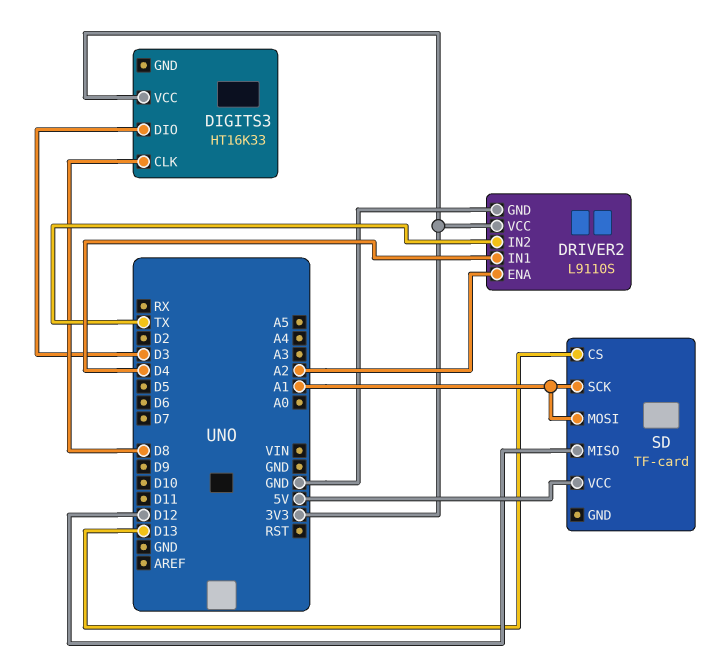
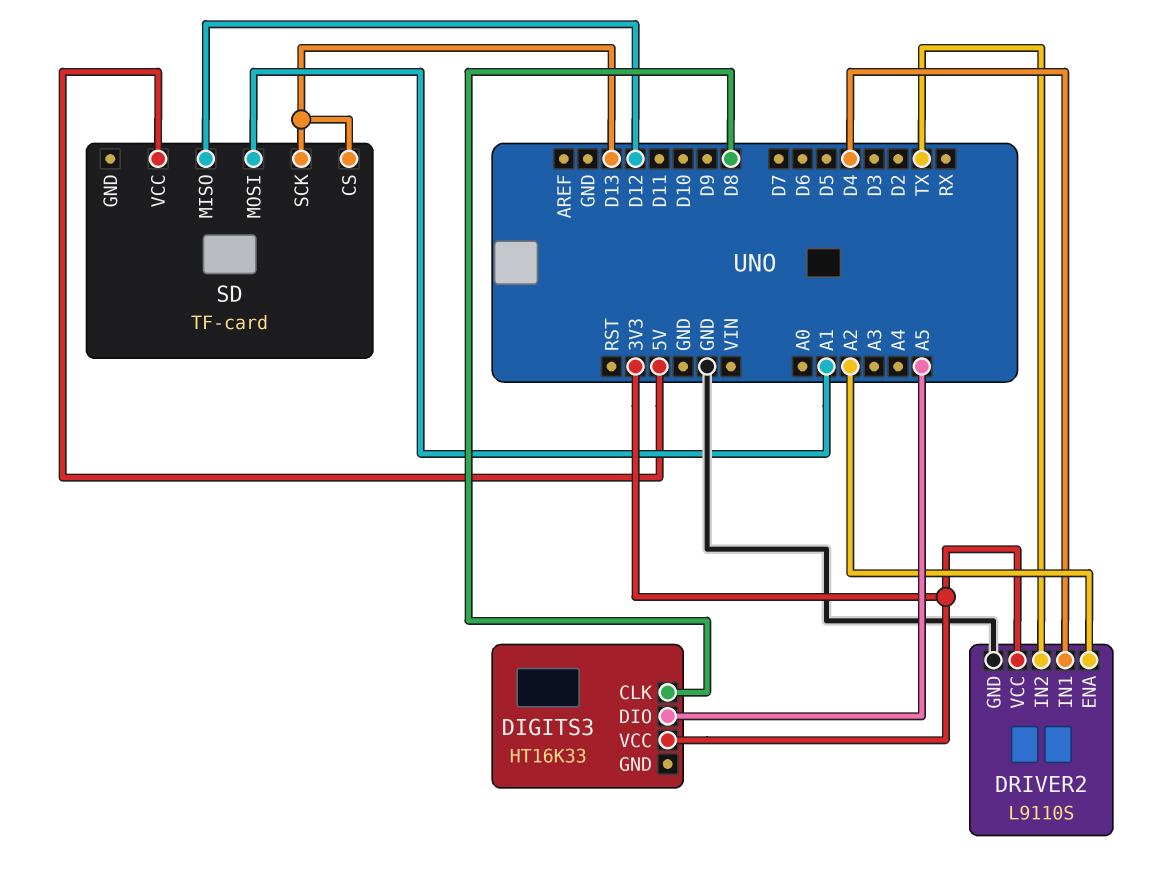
DIGITS3 pin DIO: D3 -> A5
SD pin SCK: A1 -> D13

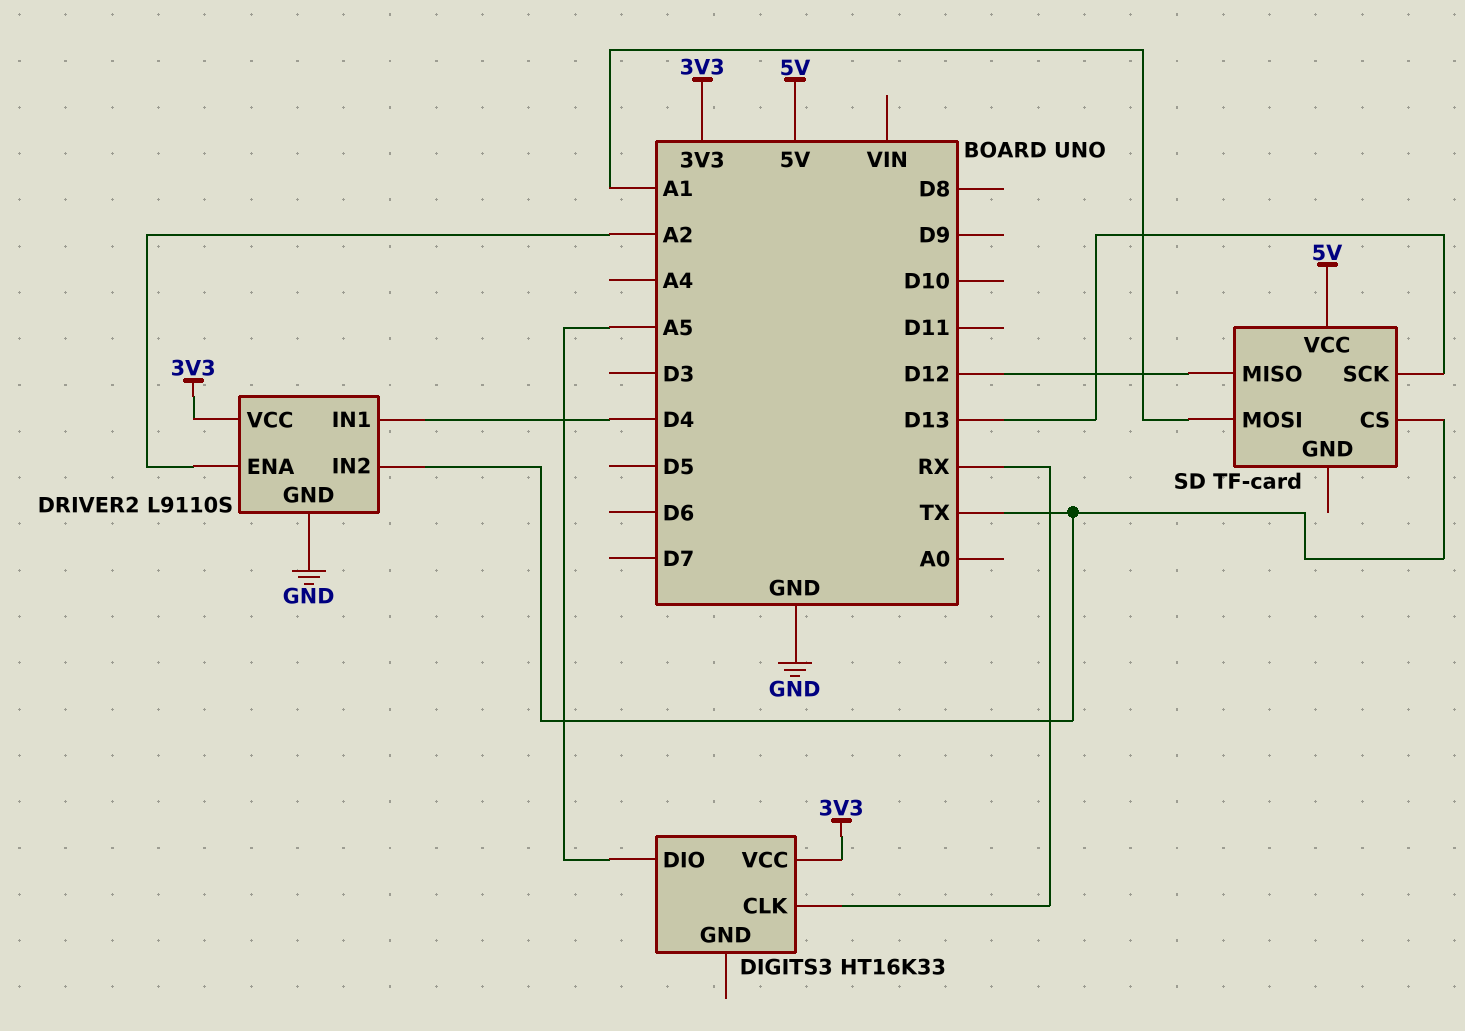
DIGITS3 pin CLK: D8 -> RX
SD pin CS: D13 -> TX

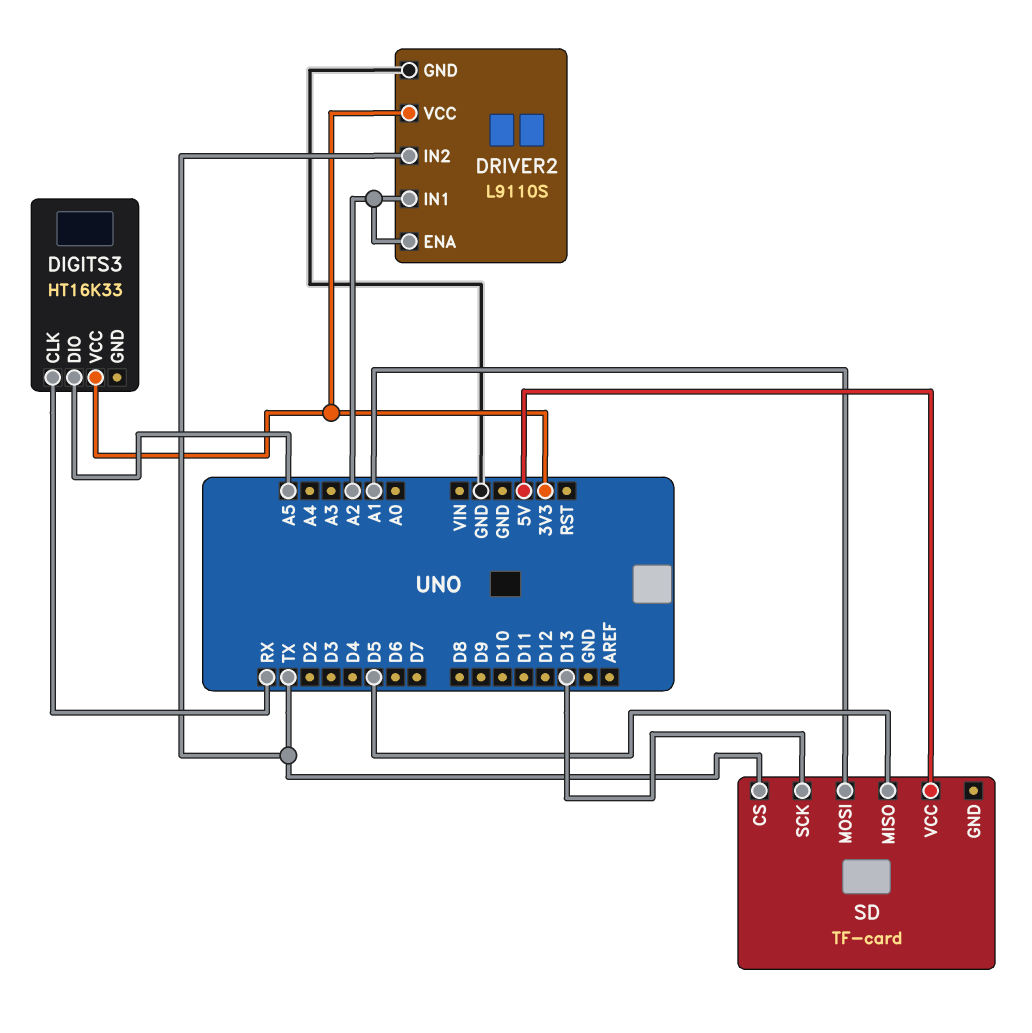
DRIVER2 pin IN1: D4 -> A2
SD pin MISO: D12 -> D5

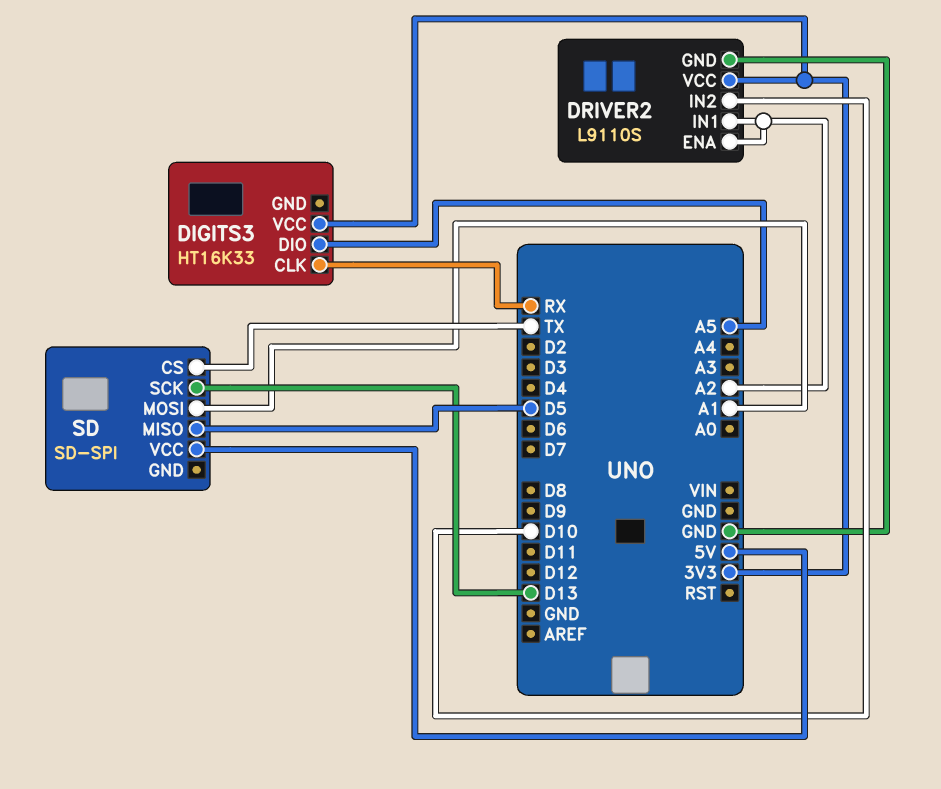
DRIVER2 pin IN2: TX -> D10
SD: TF-card -> SD-SPI

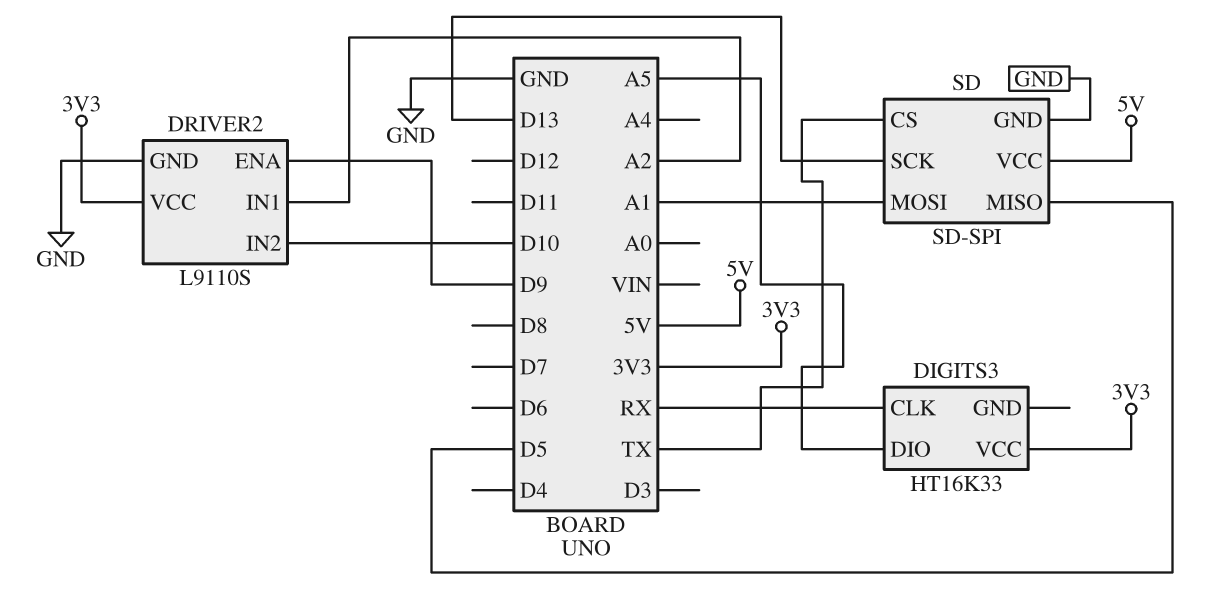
DRIVER2 pin ENA: A2 -> D9
SD pin GND: none -> GND

